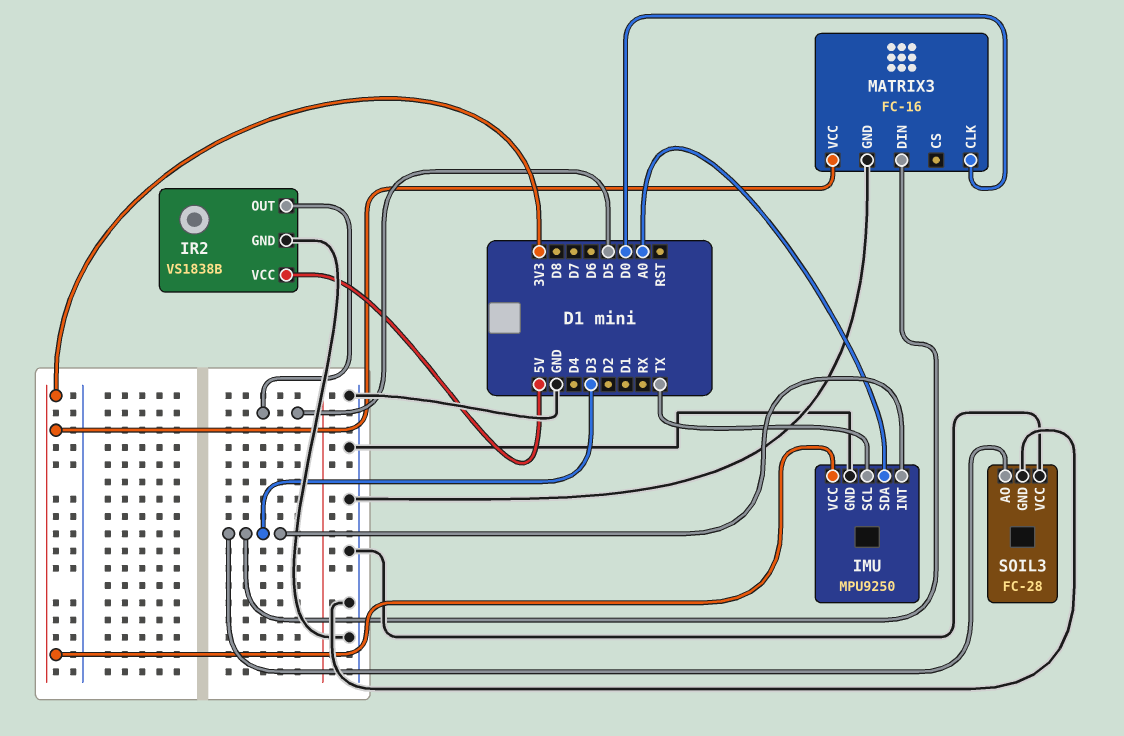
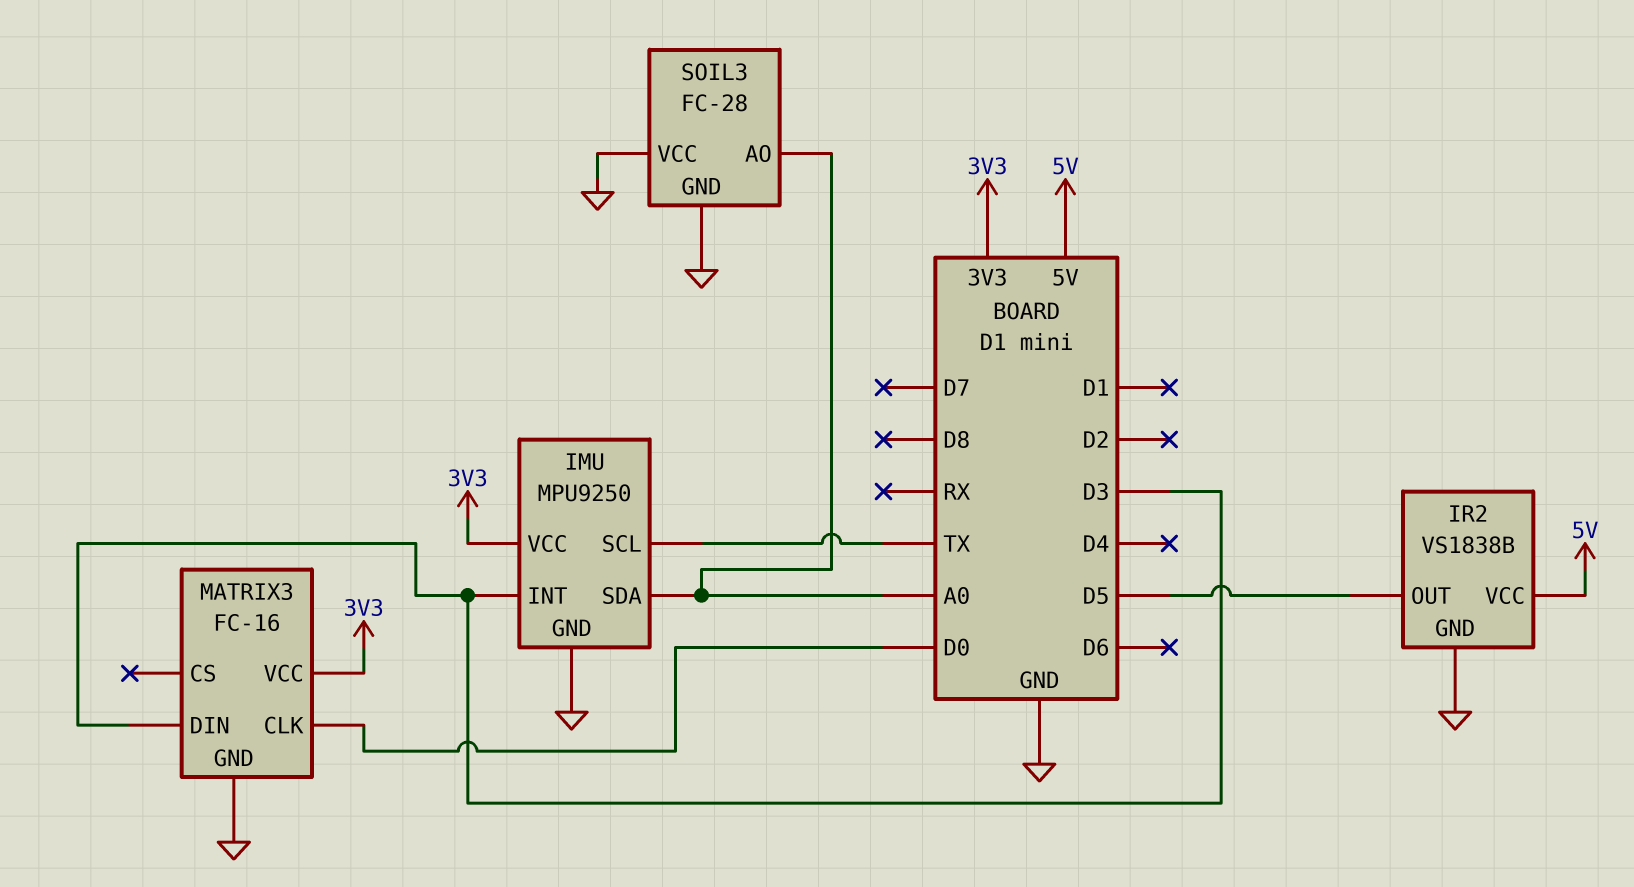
SOIL3 pin AO: D3 -> A0

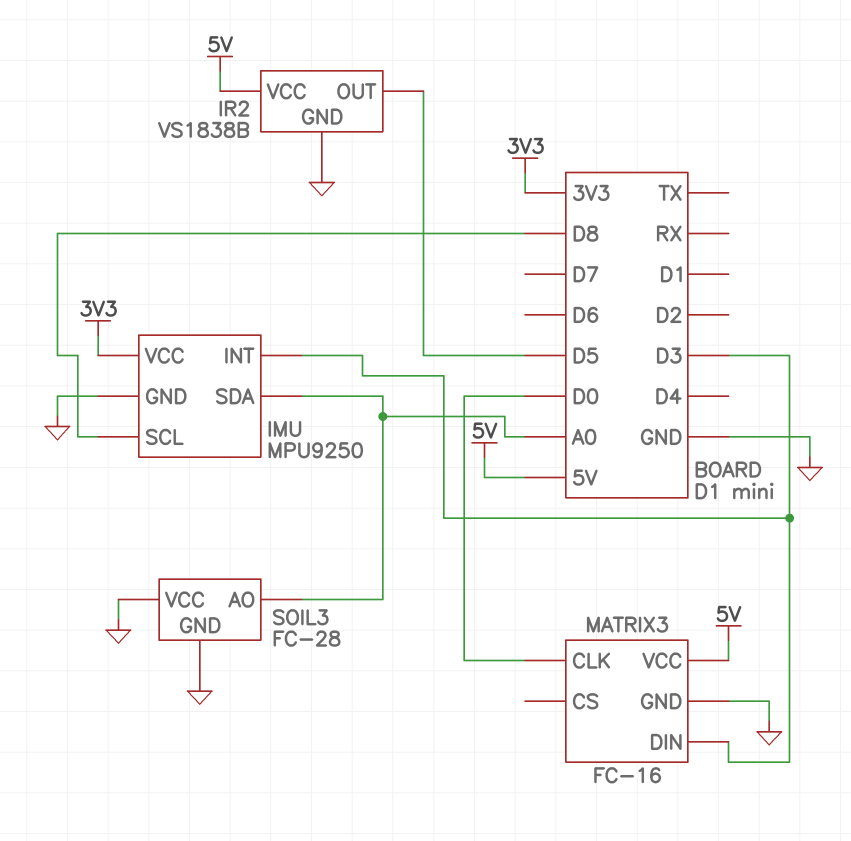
IMU pin SCL: TX -> D8
MATRIX3 pin VCC: 3V3 -> 5V

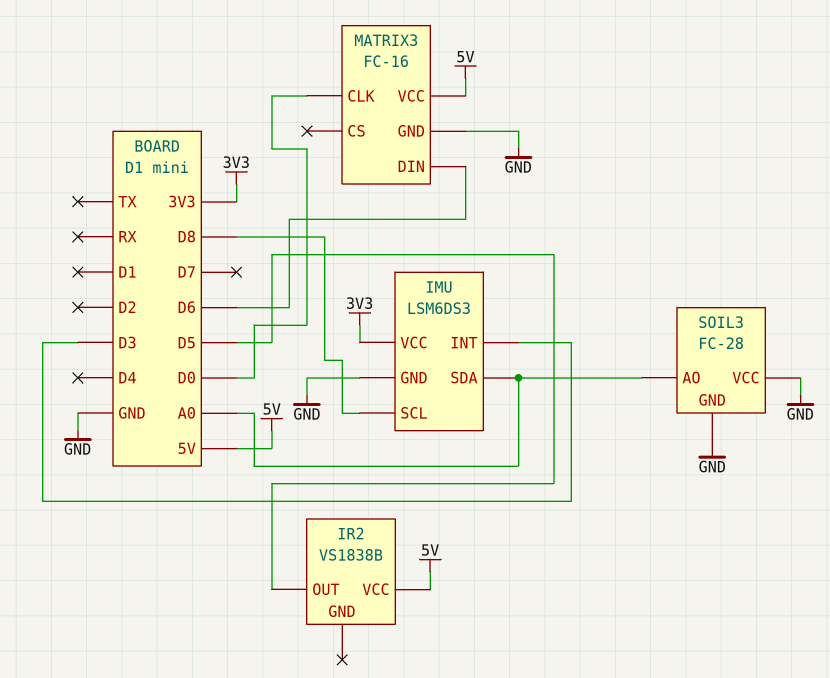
IMU: MPU9250 -> LSM6DS3
IR2 pin GND: GND -> none
MATRIX3 pin DIN: D3 -> D6

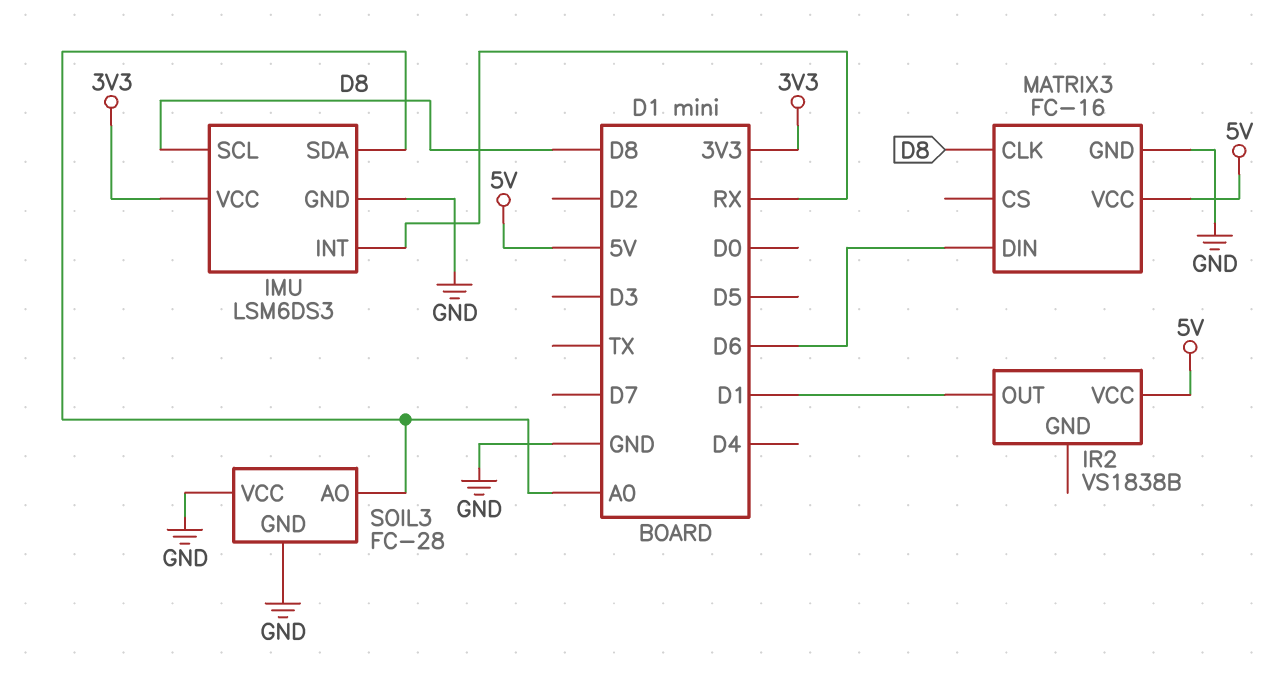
IMU pin INT: D3 -> RX
IR2 pin OUT: D5 -> D1
MATRIX3 pin CLK: D0 -> D8

